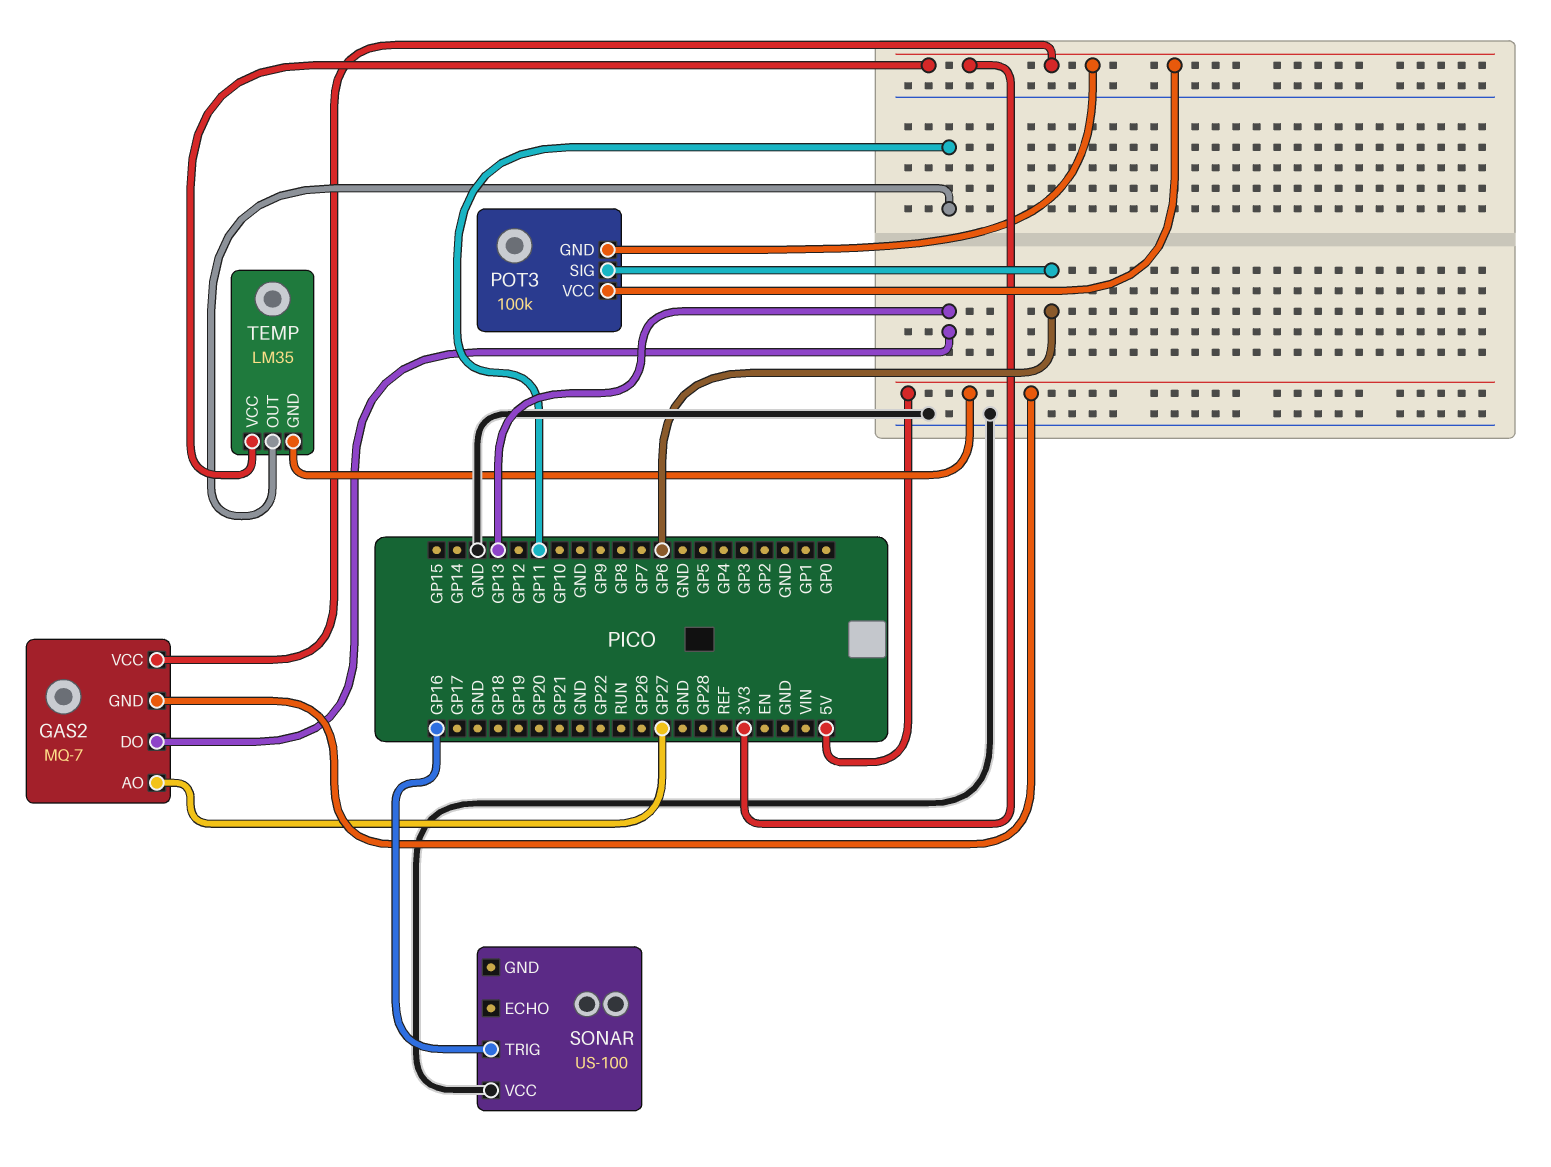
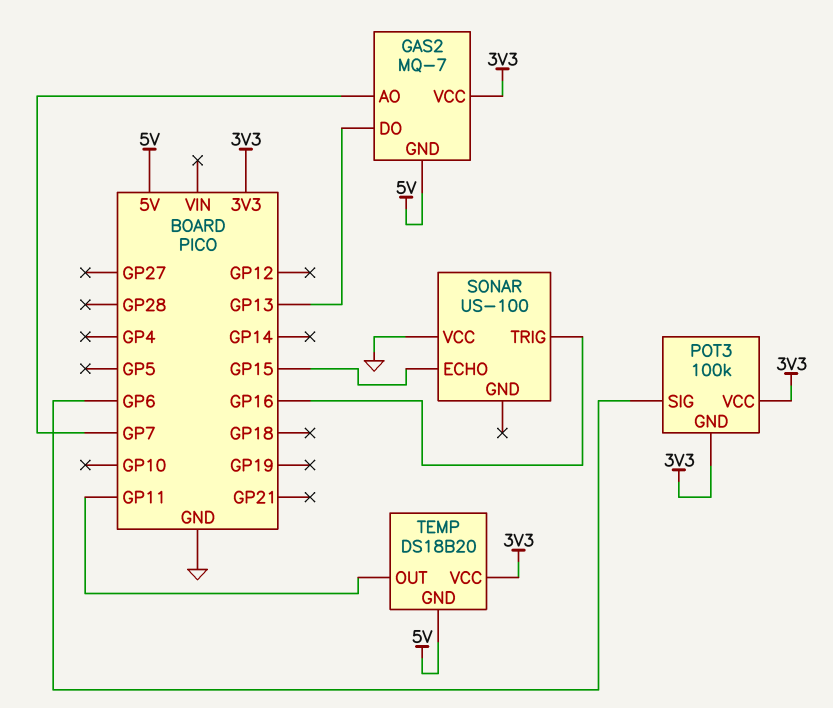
GAS2 pin AO: GP27 -> GP7
SONAR pin ECHO: none -> GP15
TEMP: LM35 -> DS18B20

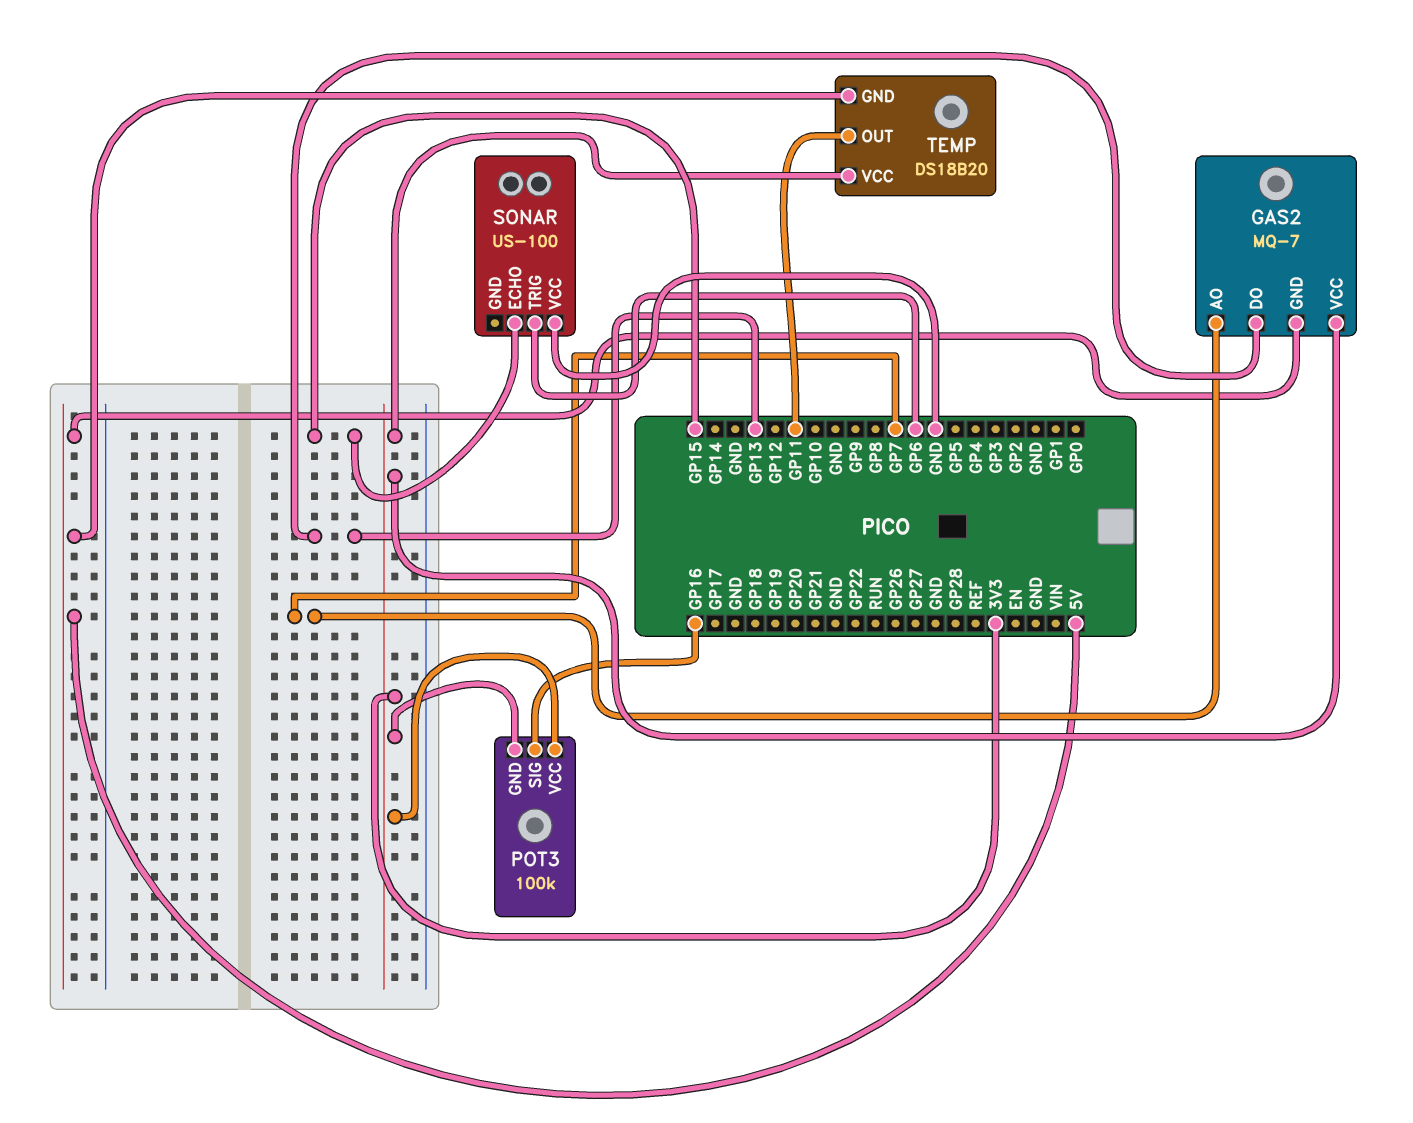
POT3 pin SIG: GP6 -> GP16
SONAR pin TRIG: GP16 -> GP6

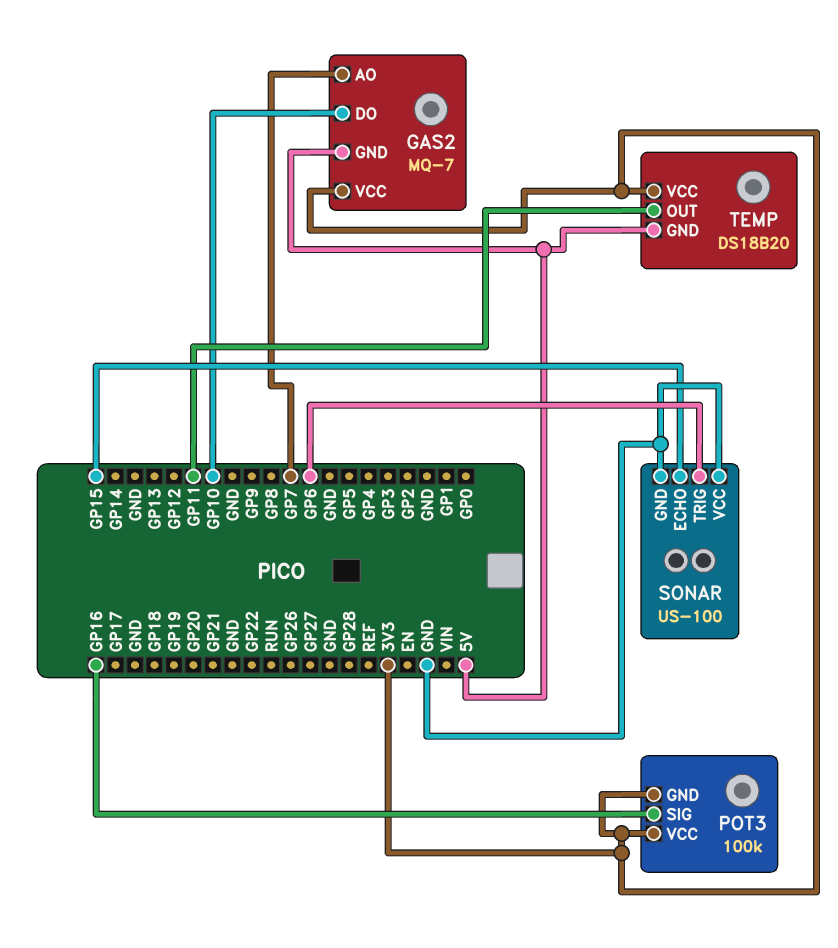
GAS2 pin DO: GP13 -> GP10
SONAR pin GND: none -> GND

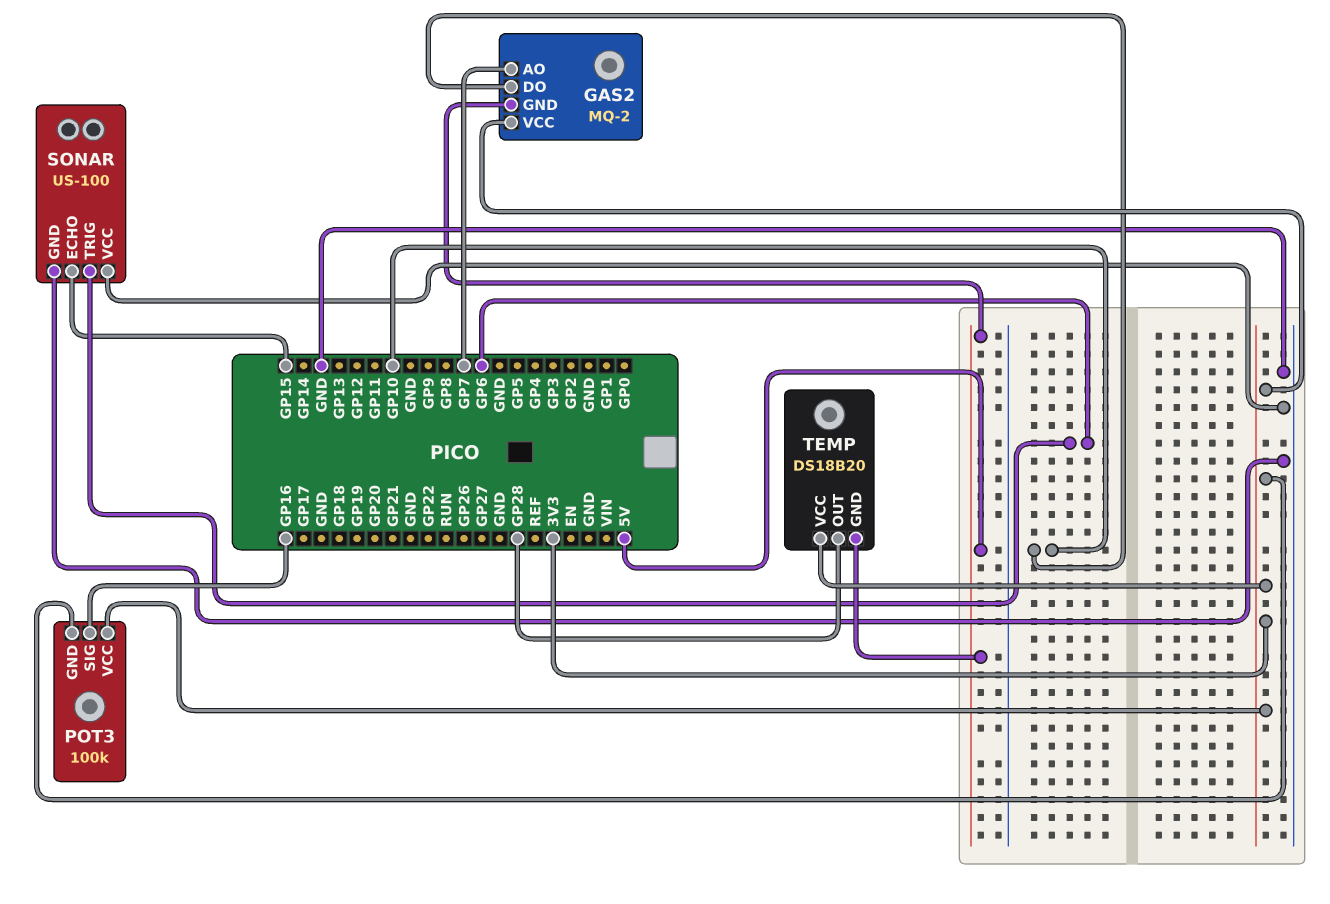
GAS2: MQ-7 -> MQ-2
TEMP pin OUT: GP11 -> GP28

